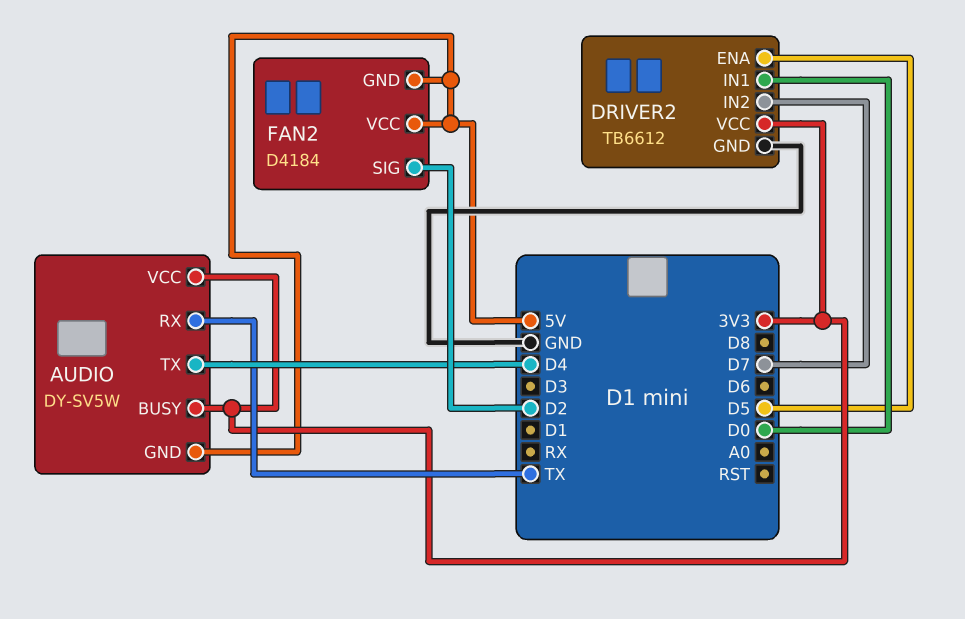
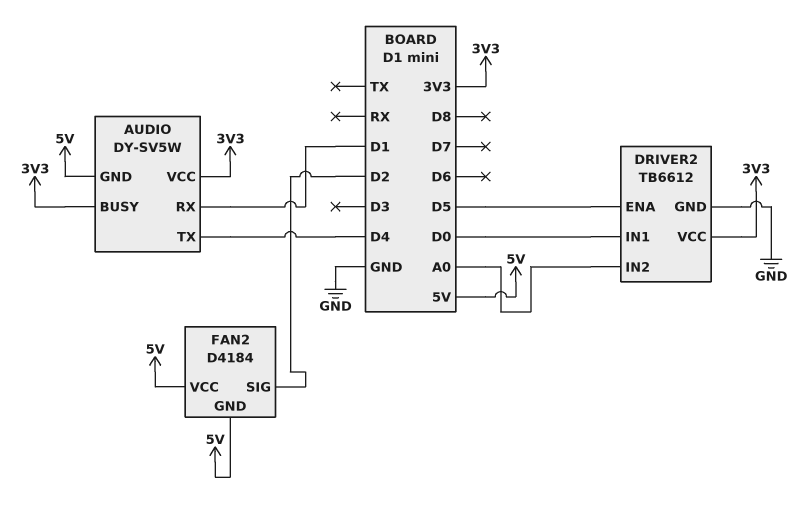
AUDIO pin RX: TX -> D1
DRIVER2 pin IN2: D7 -> A0

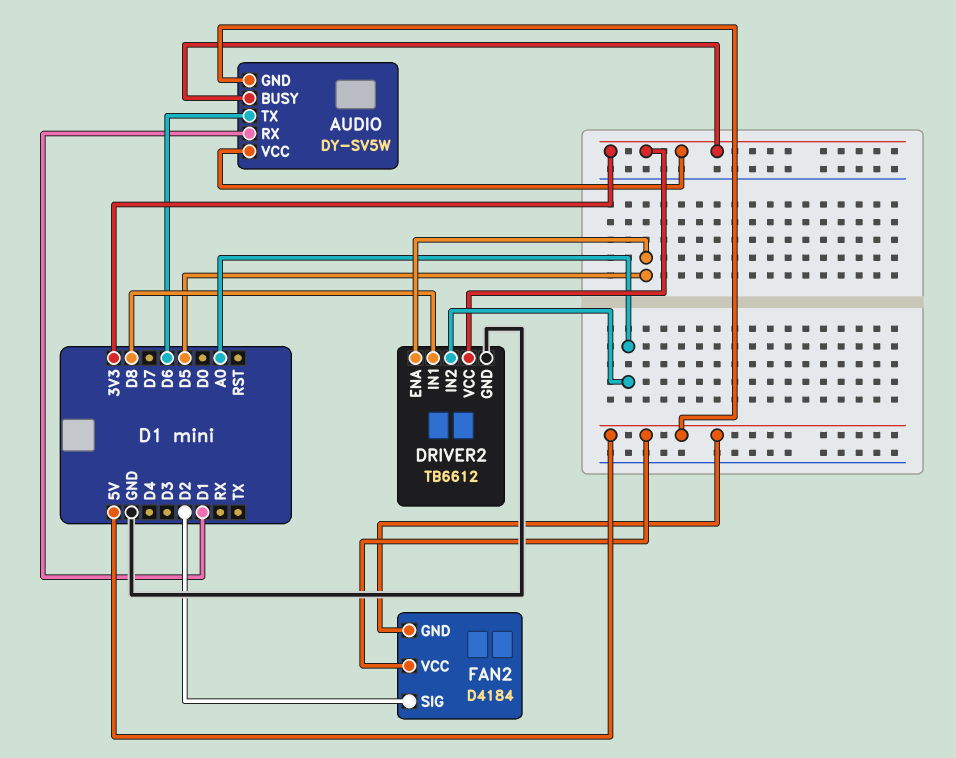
AUDIO pin TX: D4 -> D6
DRIVER2 pin IN1: D0 -> D8

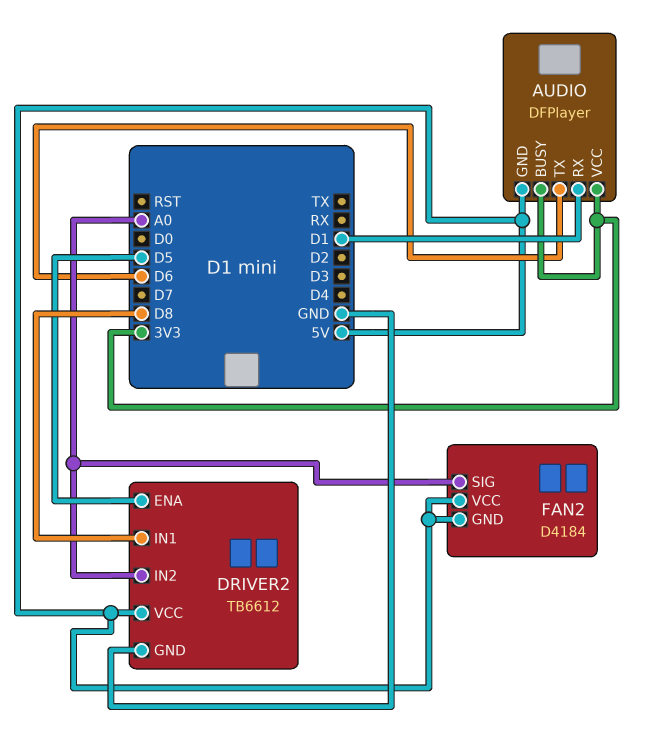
AUDIO: DY-SV5W -> DFPlayer
DRIVER2 pin VCC: 3V3 -> 5V
FAN2 pin SIG: D2 -> A0

